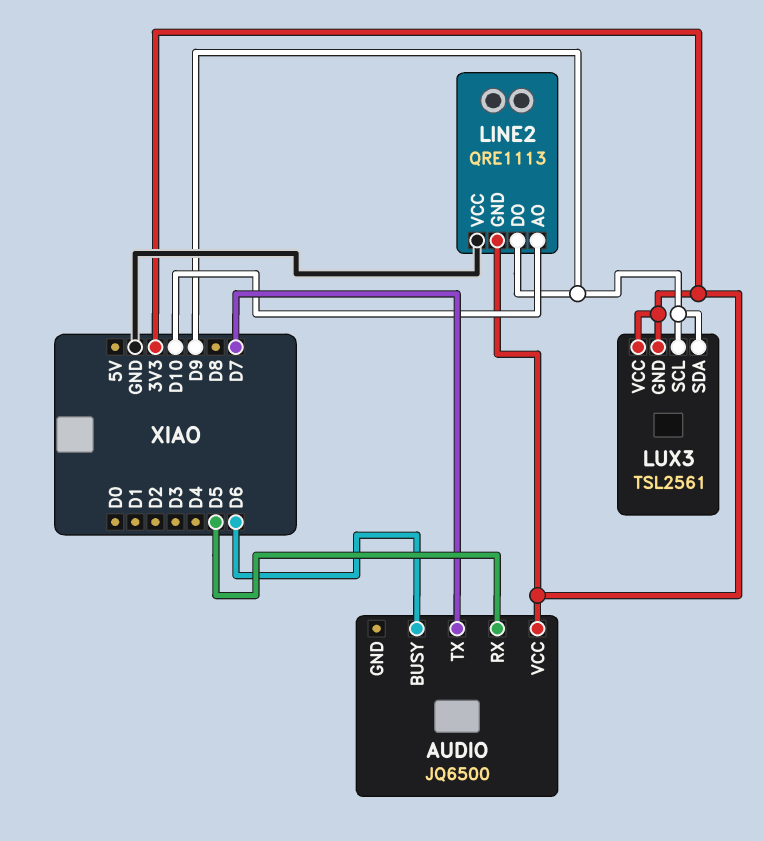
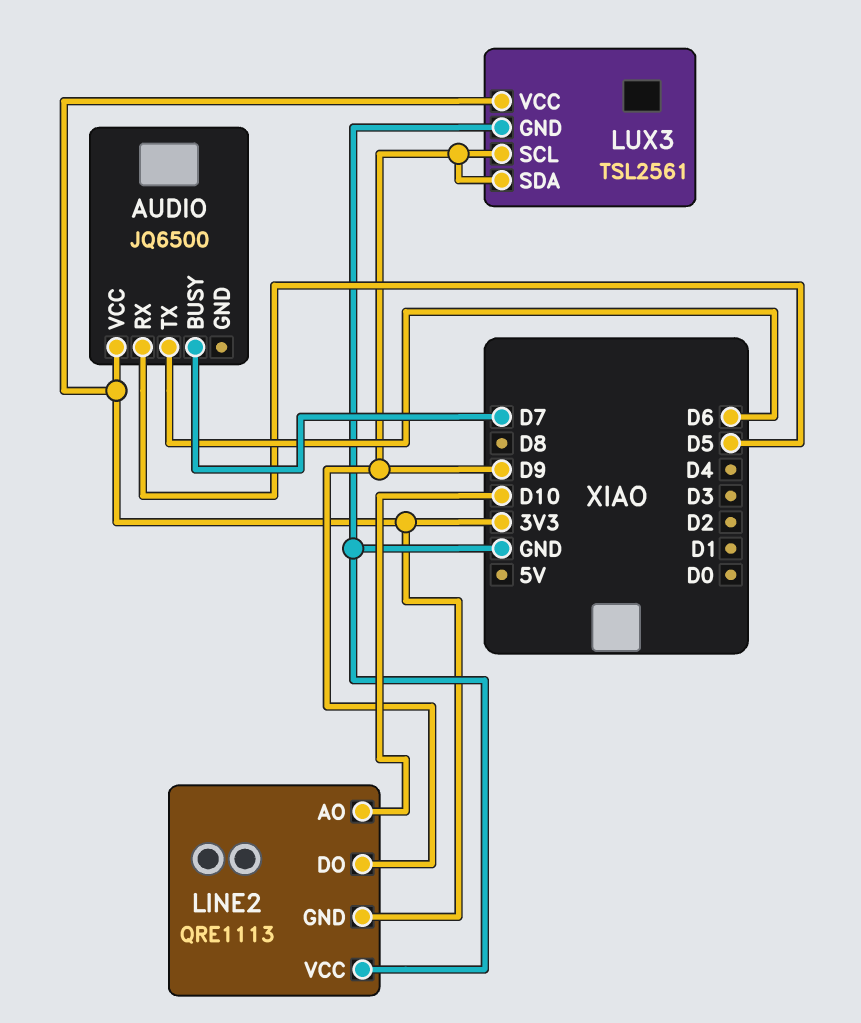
AUDIO pin BUSY: D6 -> D7
AUDIO pin TX: D7 -> D6
LUX3 pin GND: 3V3 -> GND

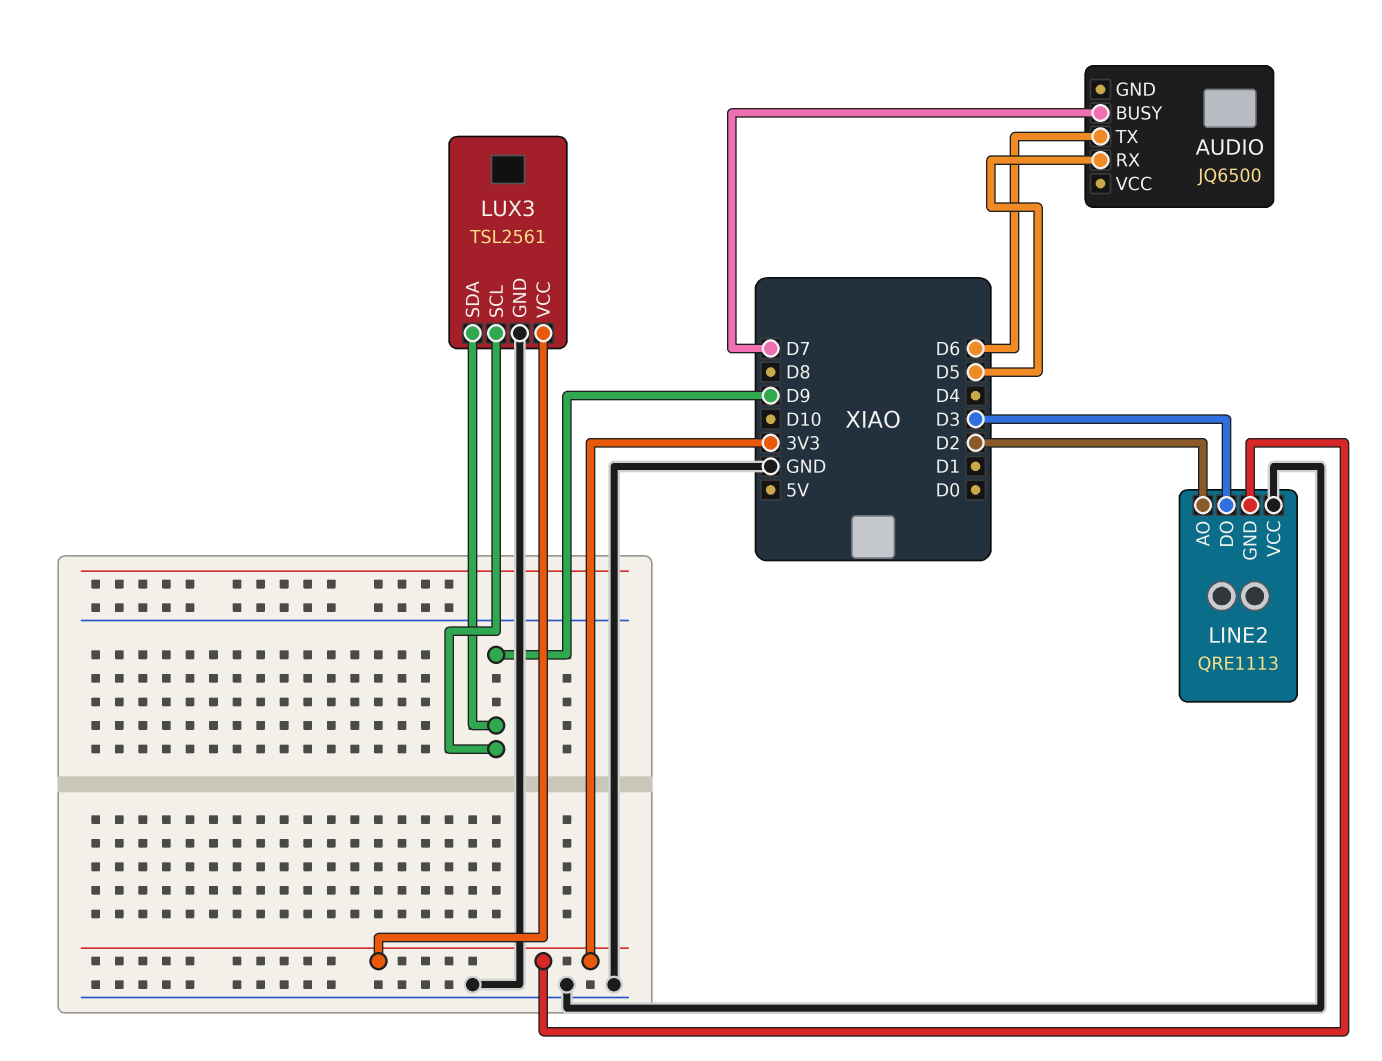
AUDIO pin VCC: 3V3 -> none
LINE2 pin AO: D10 -> D2
LINE2 pin DO: D9 -> D3

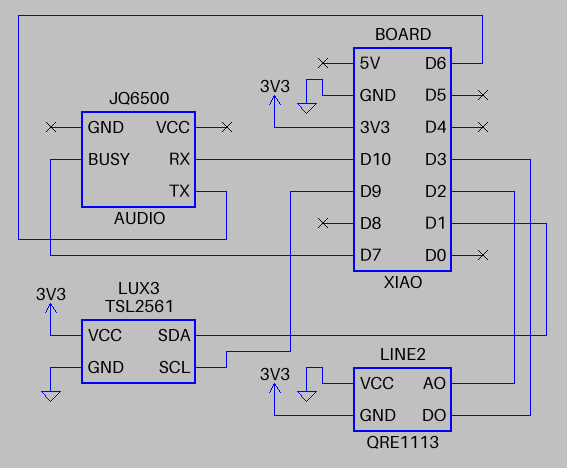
AUDIO pin RX: D5 -> D10
LUX3 pin SDA: D9 -> D1

